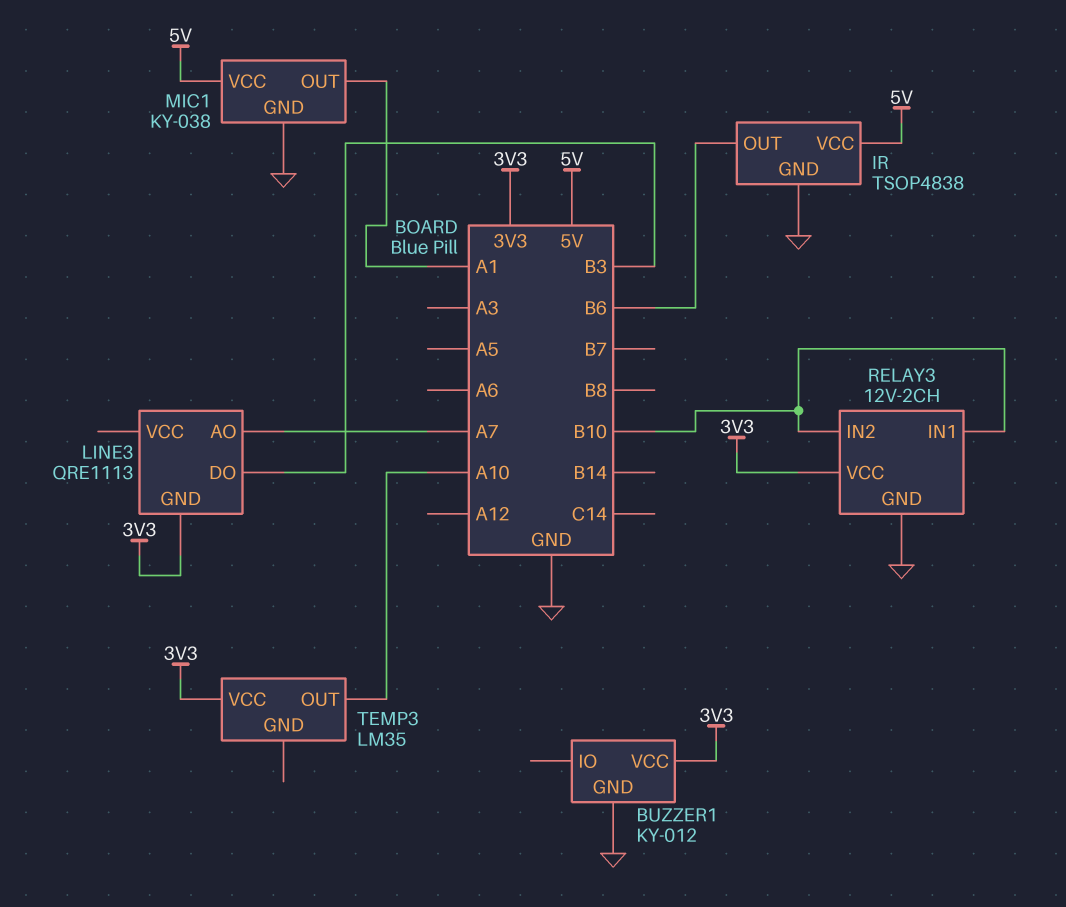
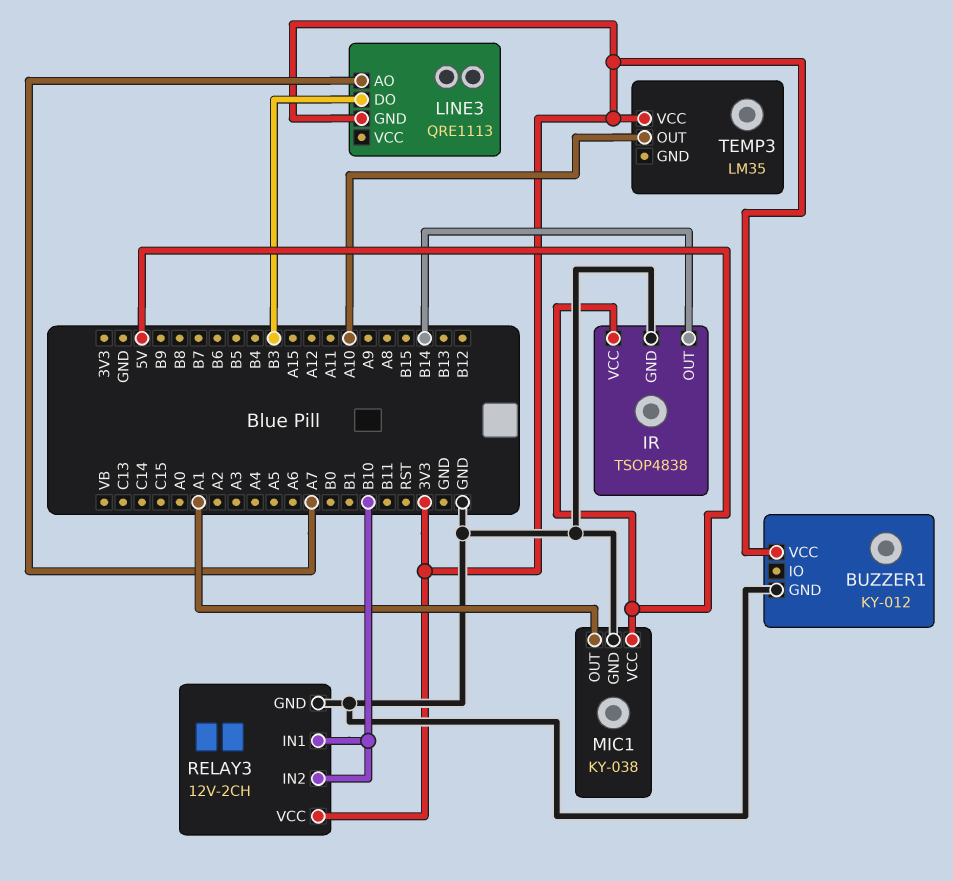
IR pin OUT: B6 -> B14

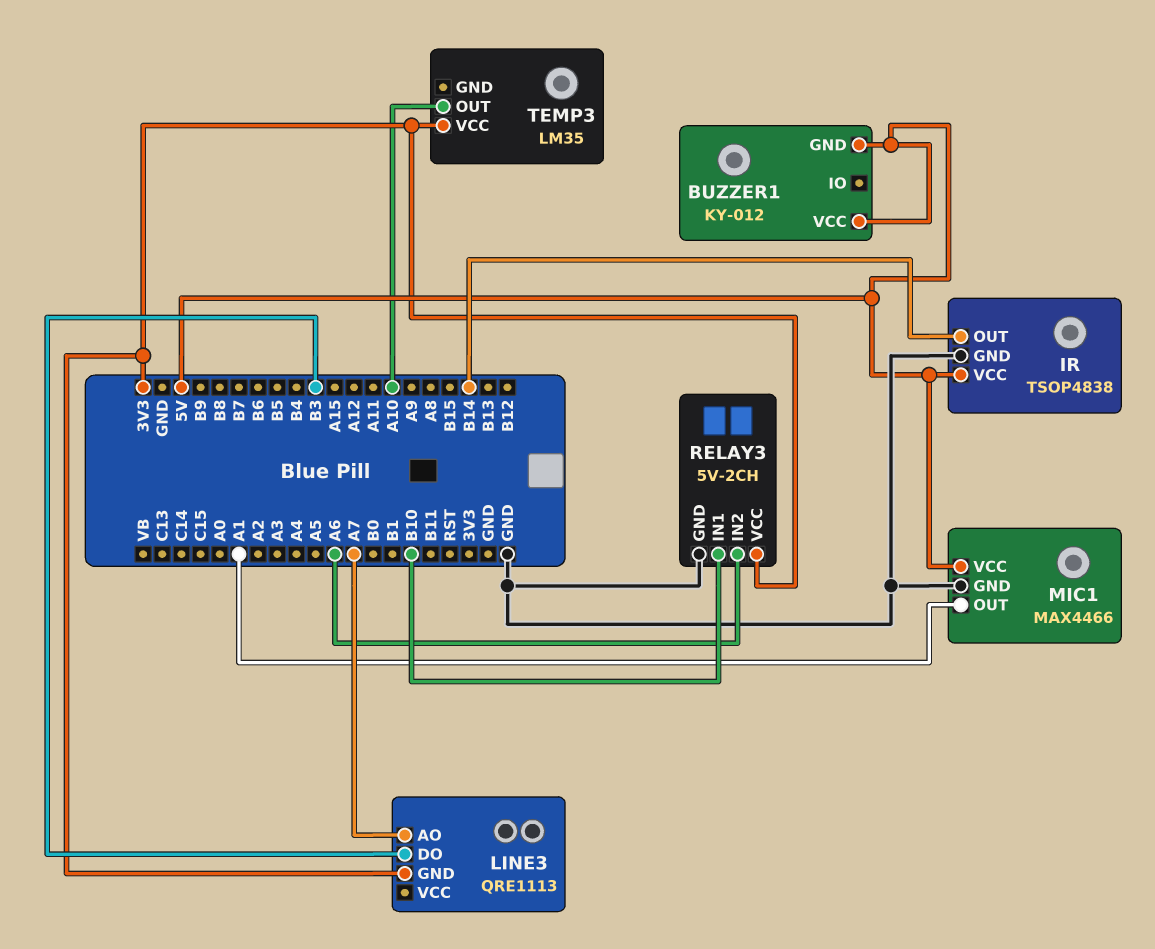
BUZZER1 pin GND: GND -> 5V
BUZZER1 pin VCC: 3V3 -> 5V
MIC1: KY-038 -> MAX4466
RELAY3: 12V-2CH -> 5V-2CH
RELAY3 pin IN2: B10 -> A6

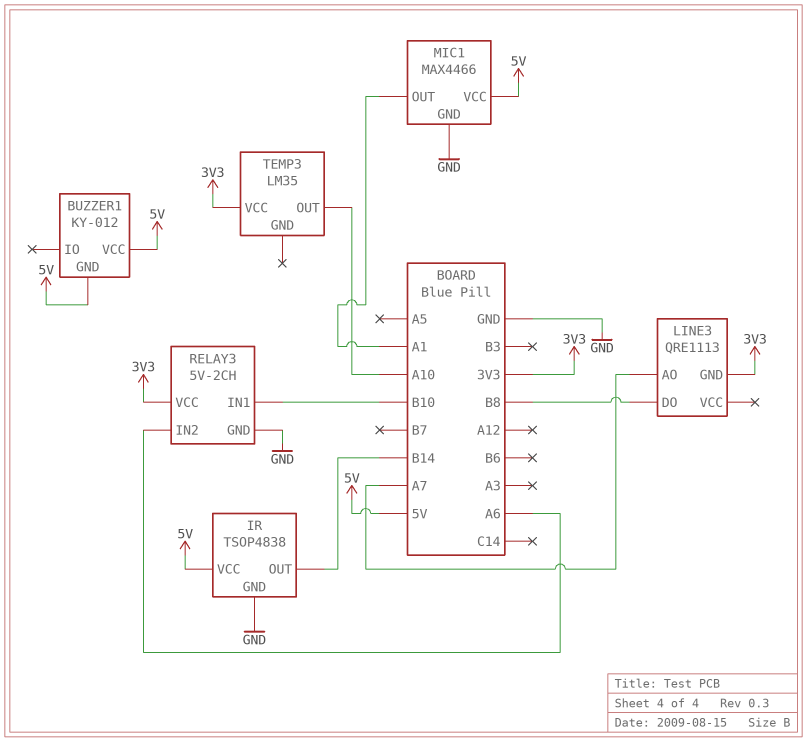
LINE3 pin DO: B3 -> B8

